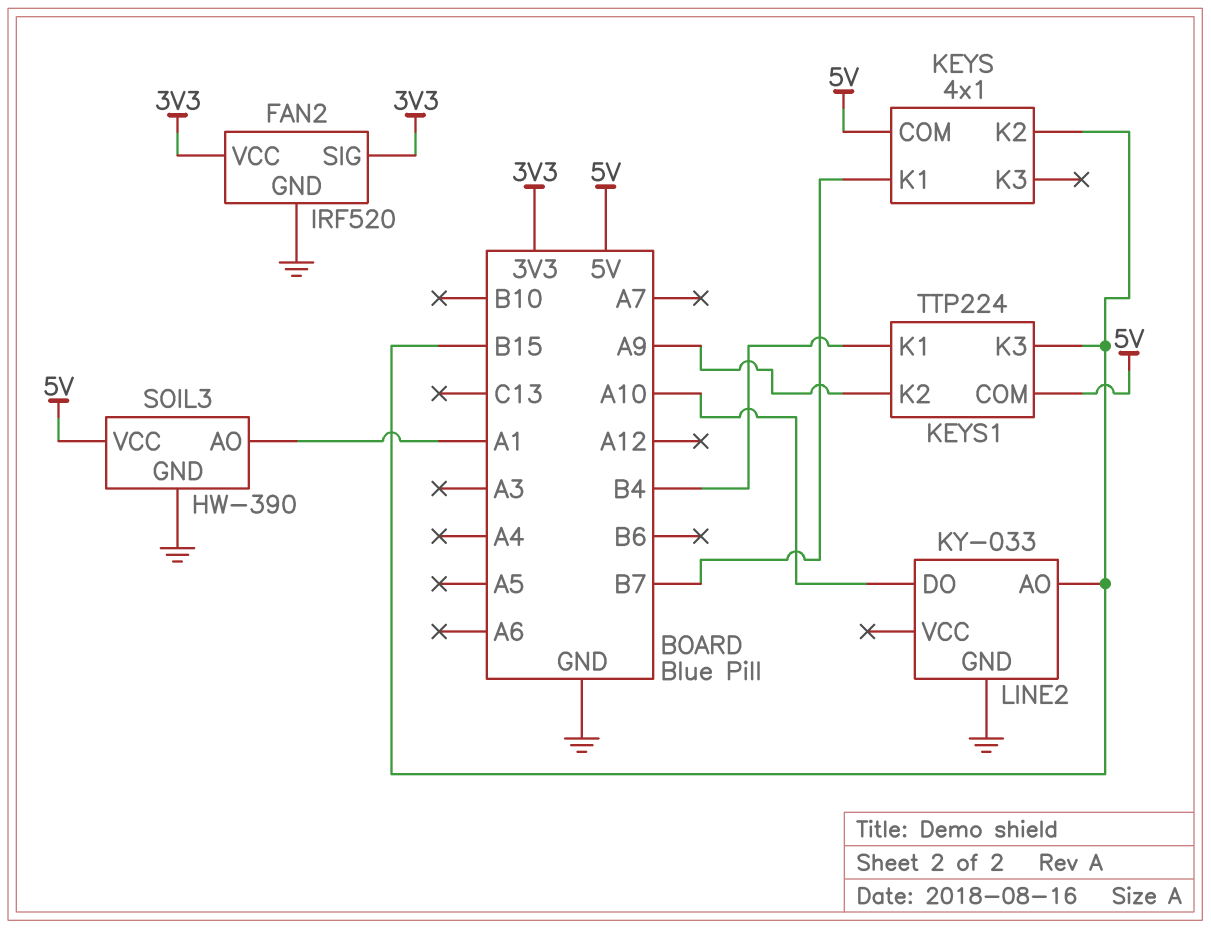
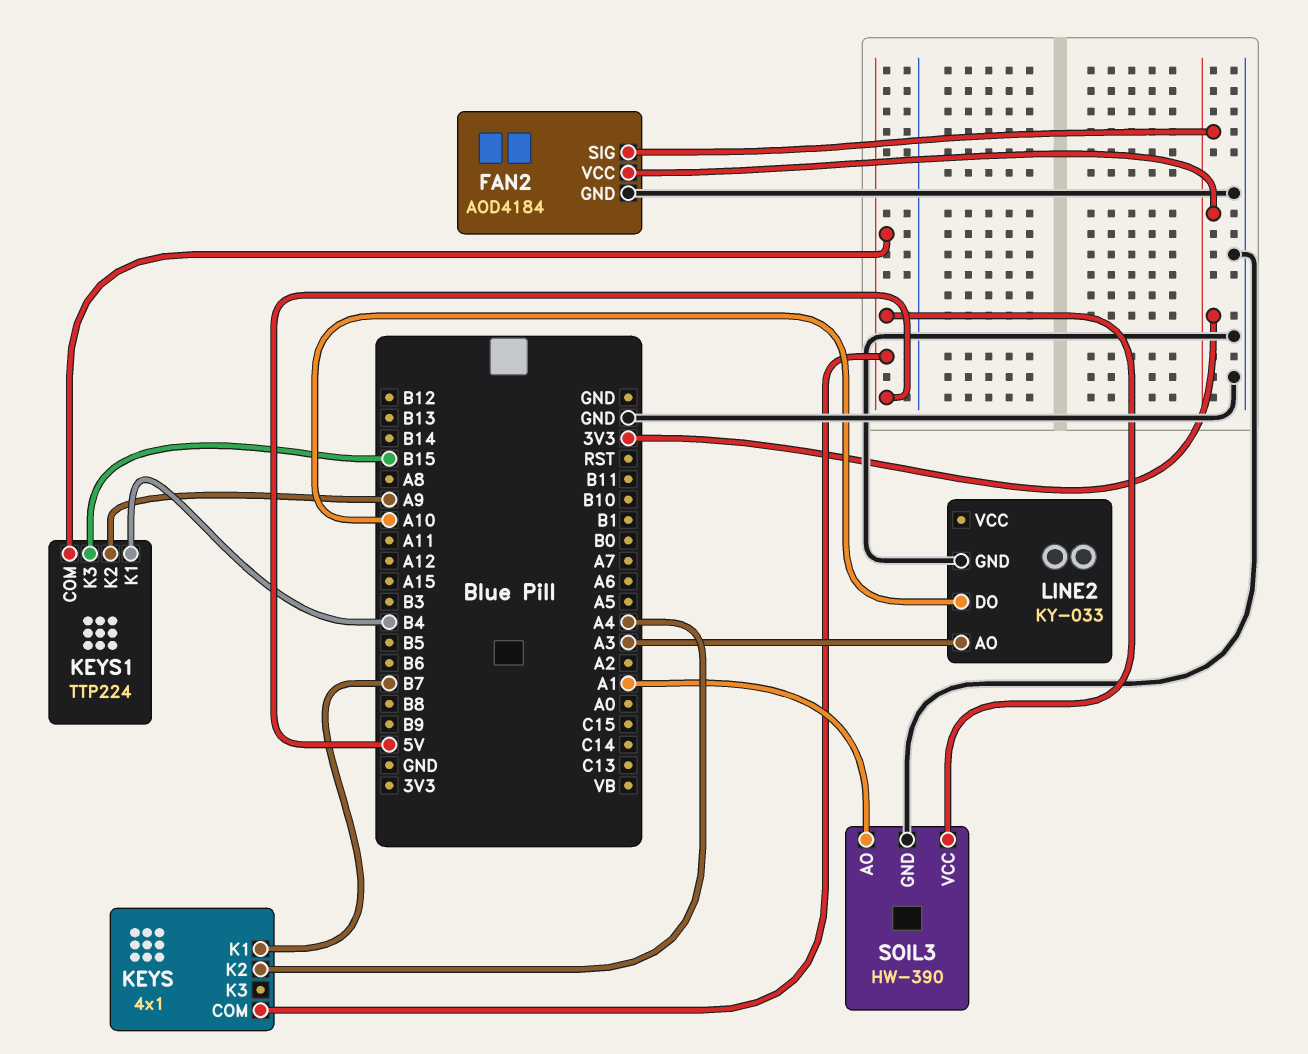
FAN2: IRF520 -> AOD4184
KEYS pin K2: B15 -> A4
LINE2 pin AO: B15 -> A3

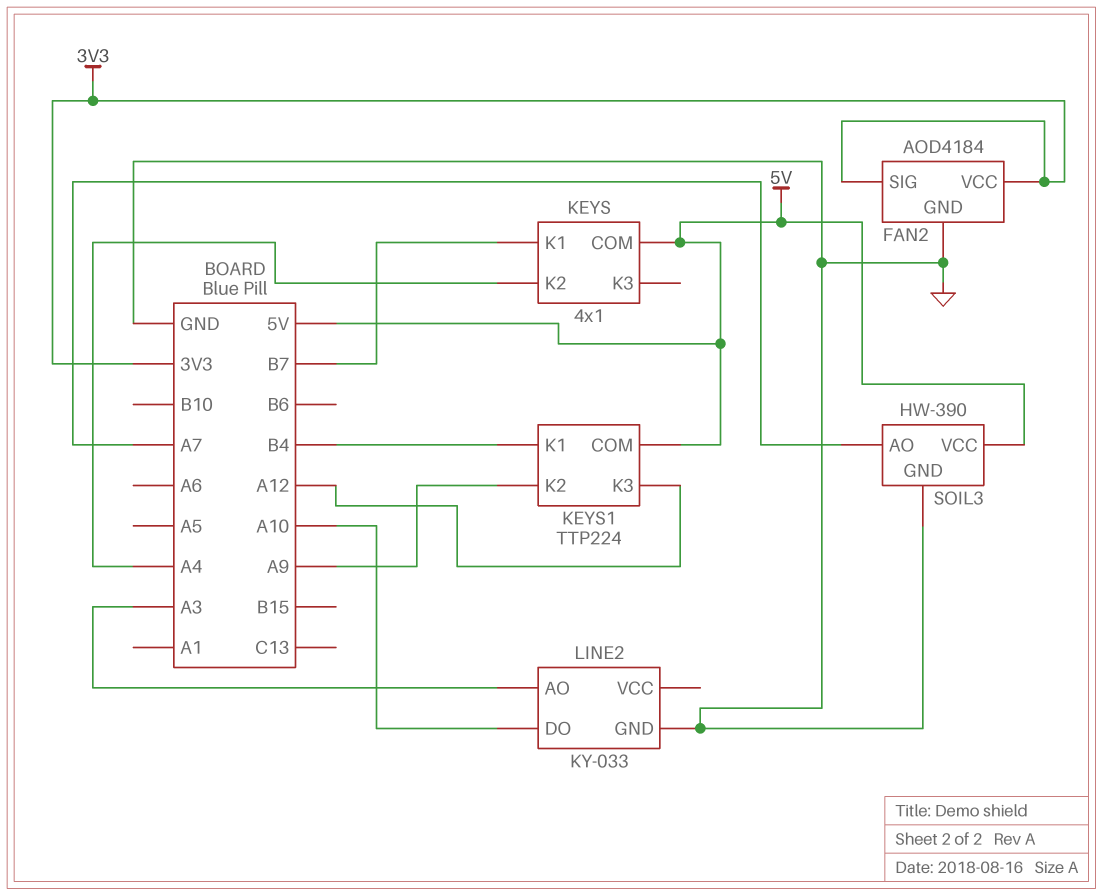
KEYS1 pin K3: B15 -> A12
SOIL3 pin AO: A1 -> A7

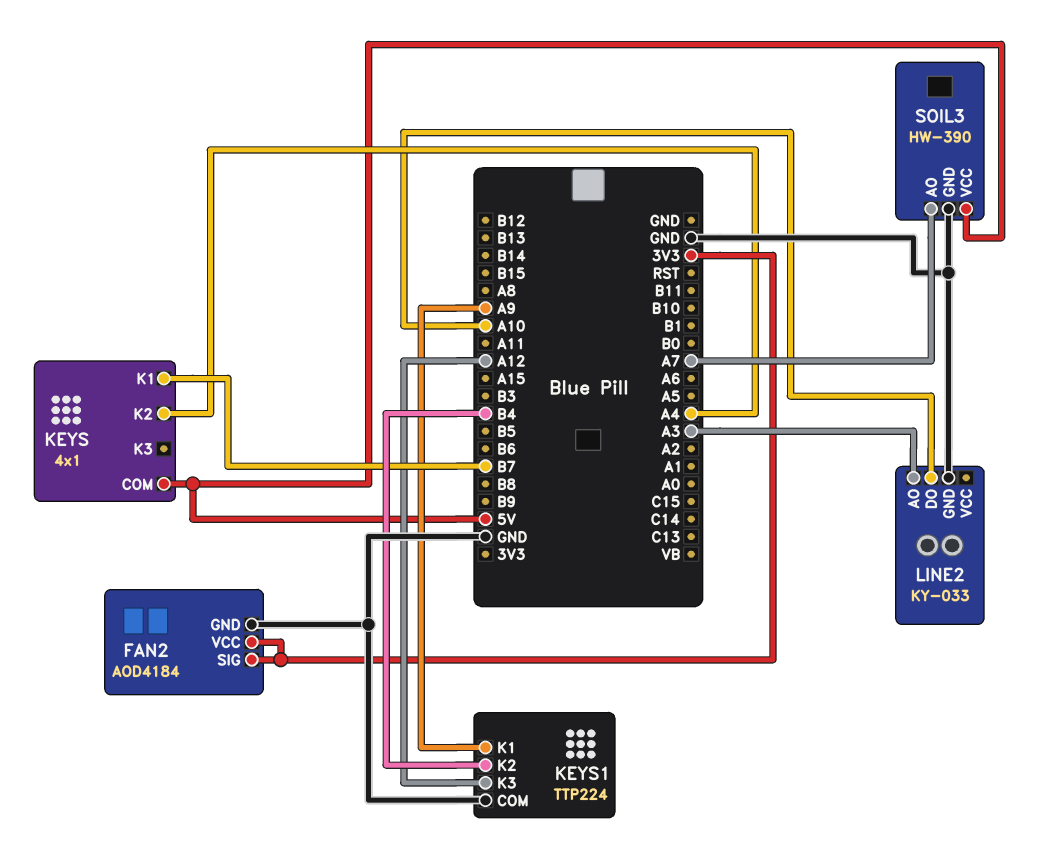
KEYS1 pin COM: 5V -> GND
KEYS1 pin K1: B4 -> A9
KEYS1 pin K2: A9 -> B4

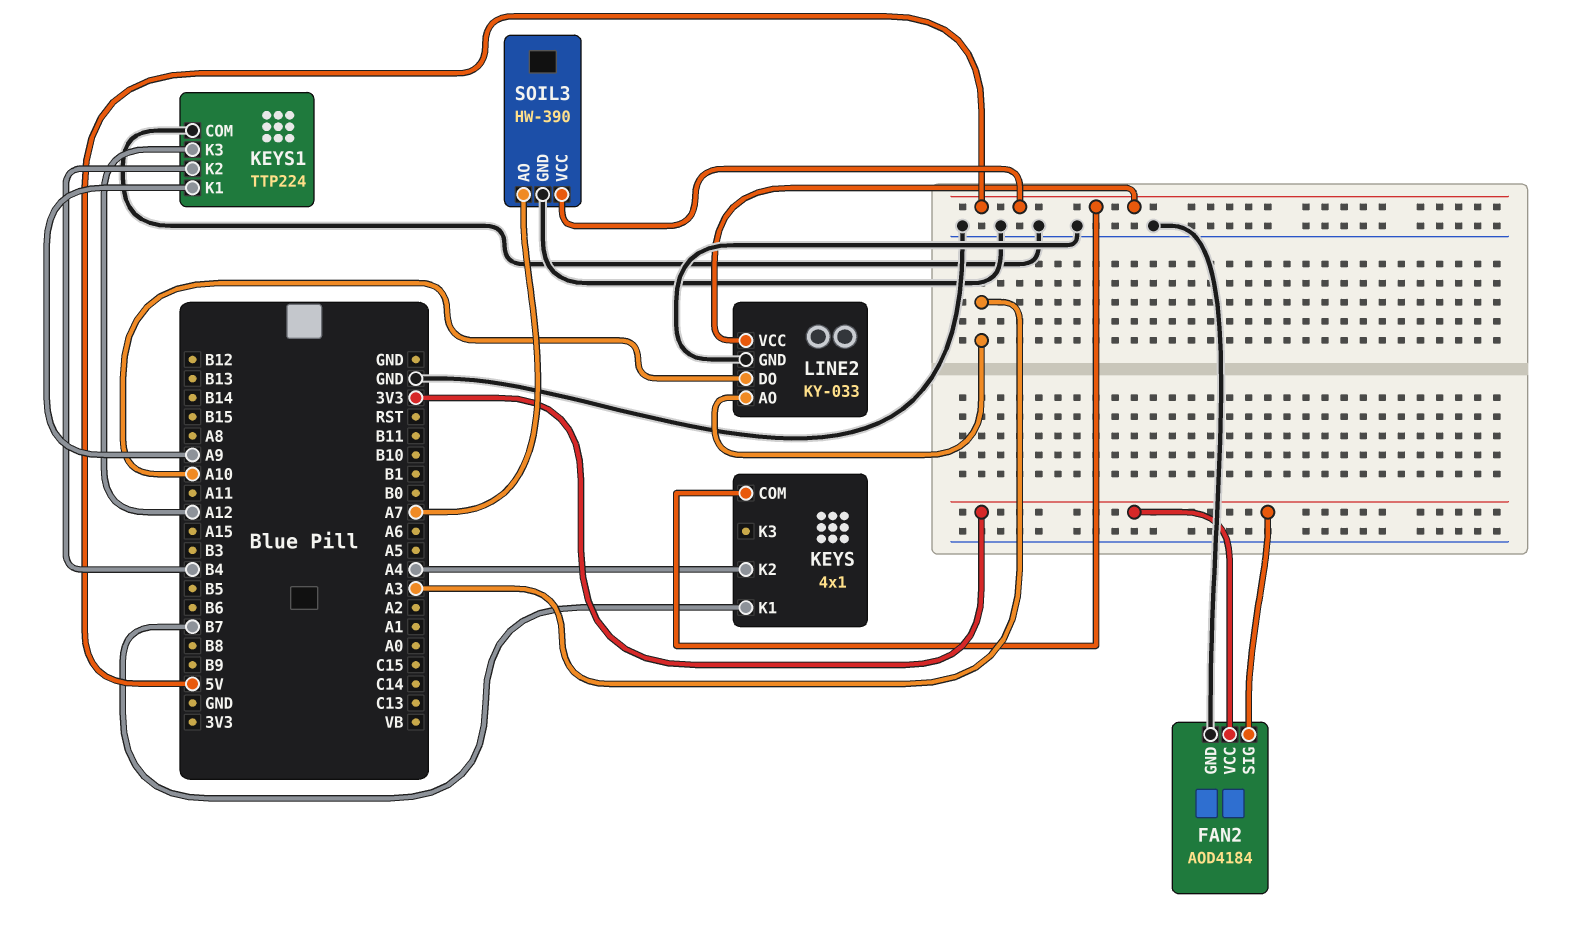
LINE2 pin VCC: none -> 5V

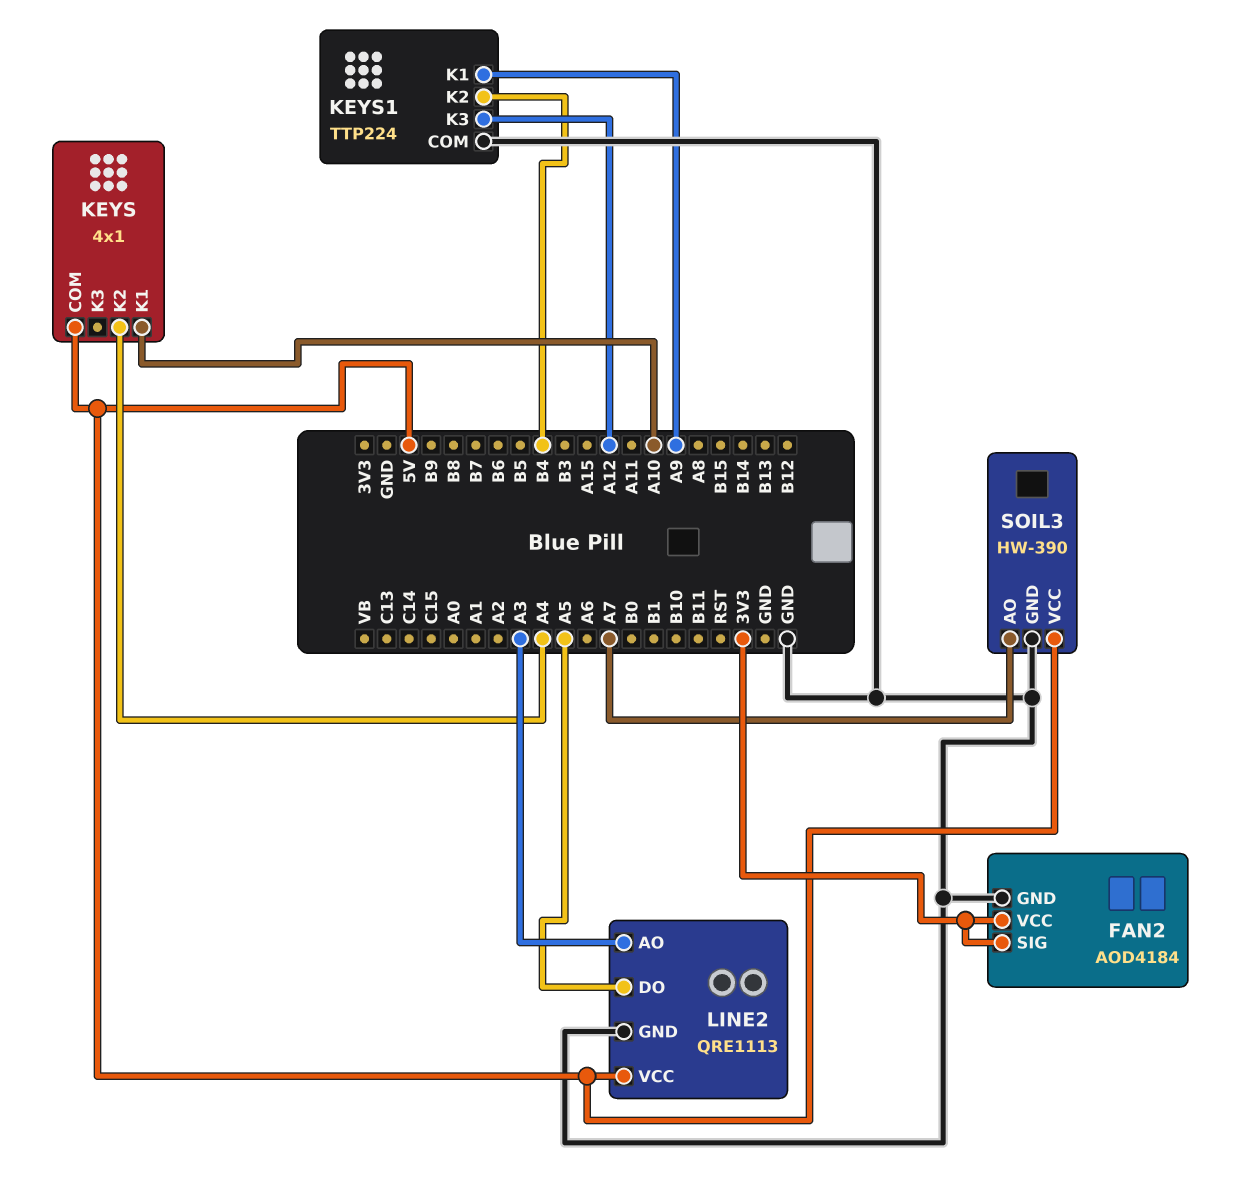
KEYS pin K1: B7 -> A10
LINE2: KY-033 -> QRE1113
LINE2 pin DO: A10 -> A5

